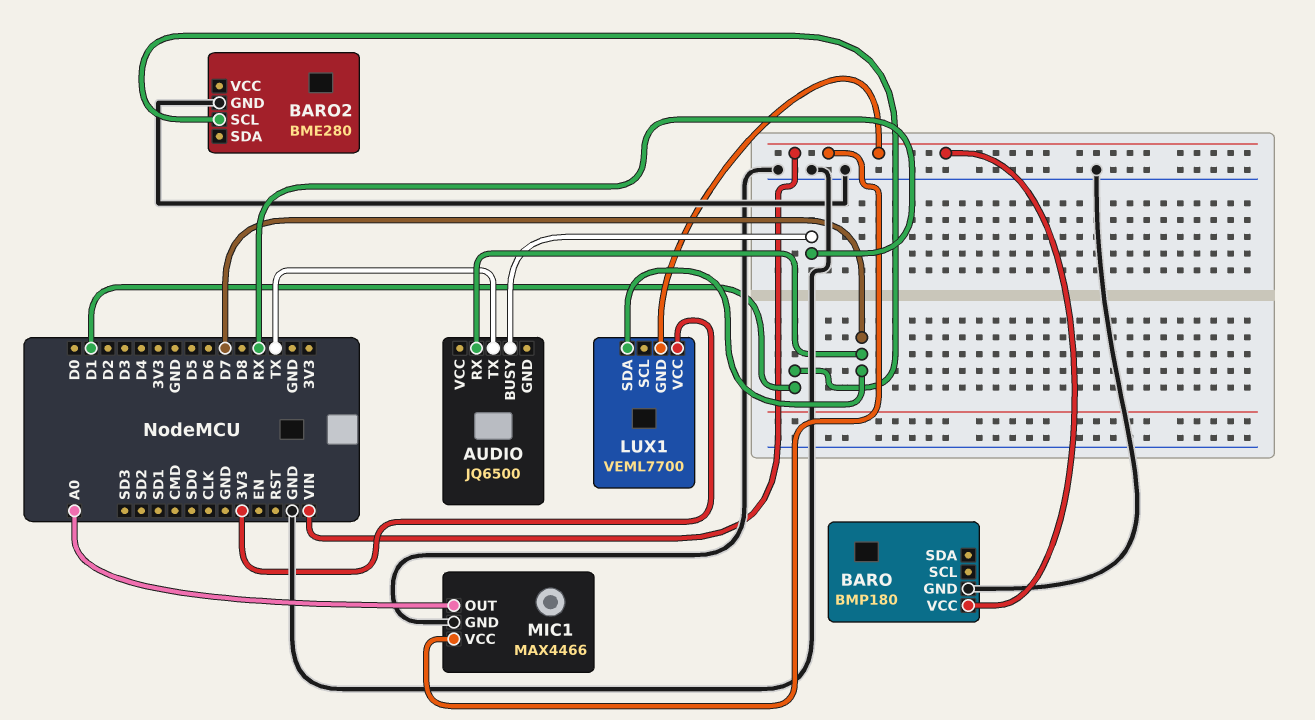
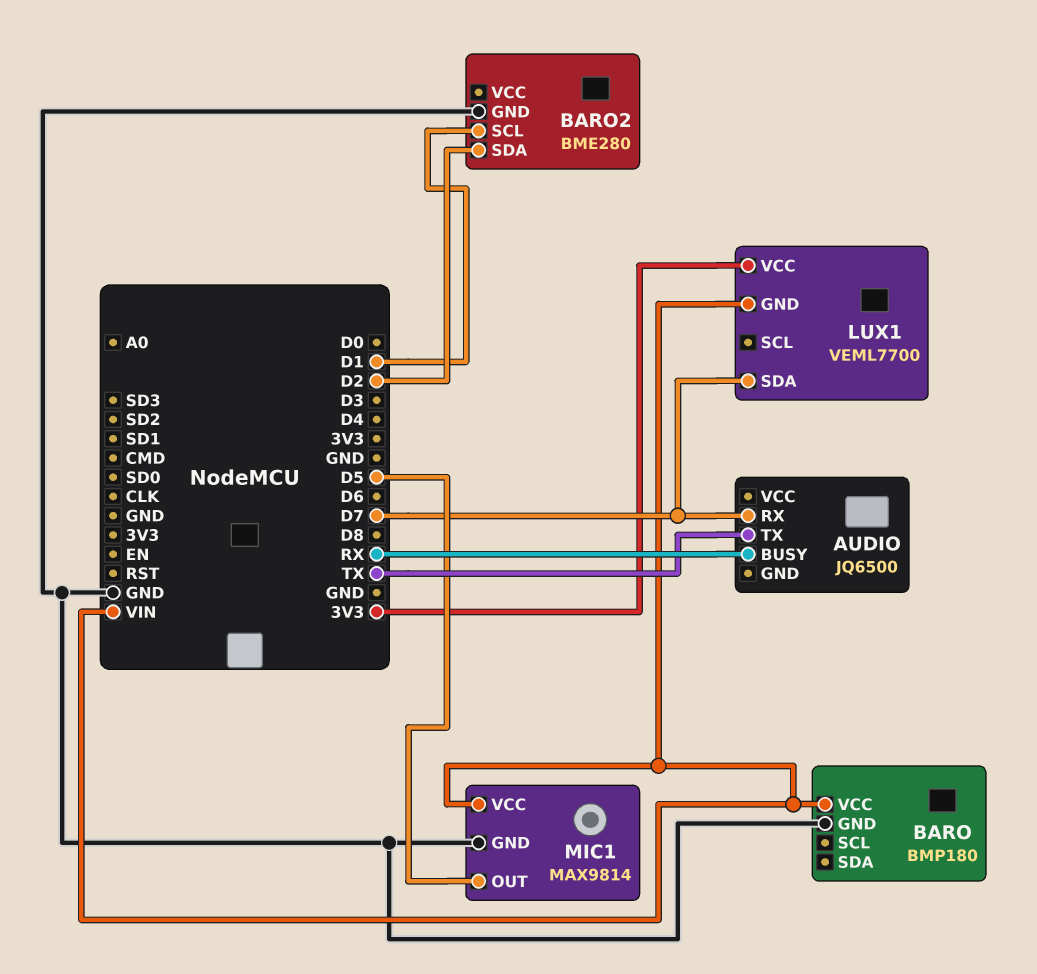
BARO2 pin SDA: none -> D2
MIC1: MAX4466 -> MAX9814
MIC1 pin OUT: A0 -> D5

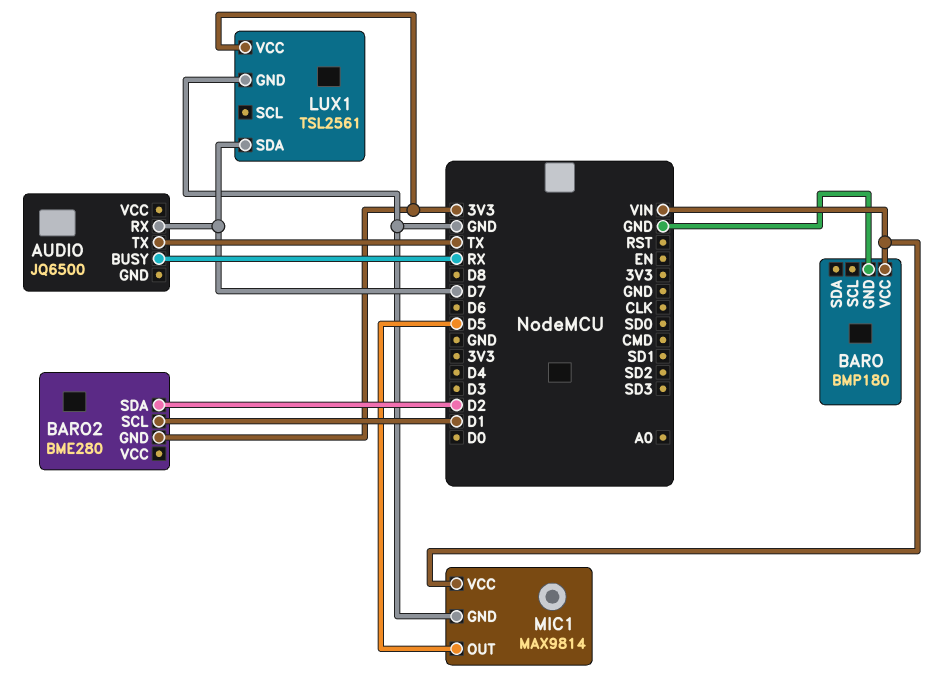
BARO2 pin GND: GND -> 3V3
LUX1: VEML7700 -> TSL2561
LUX1 pin GND: VIN -> GND

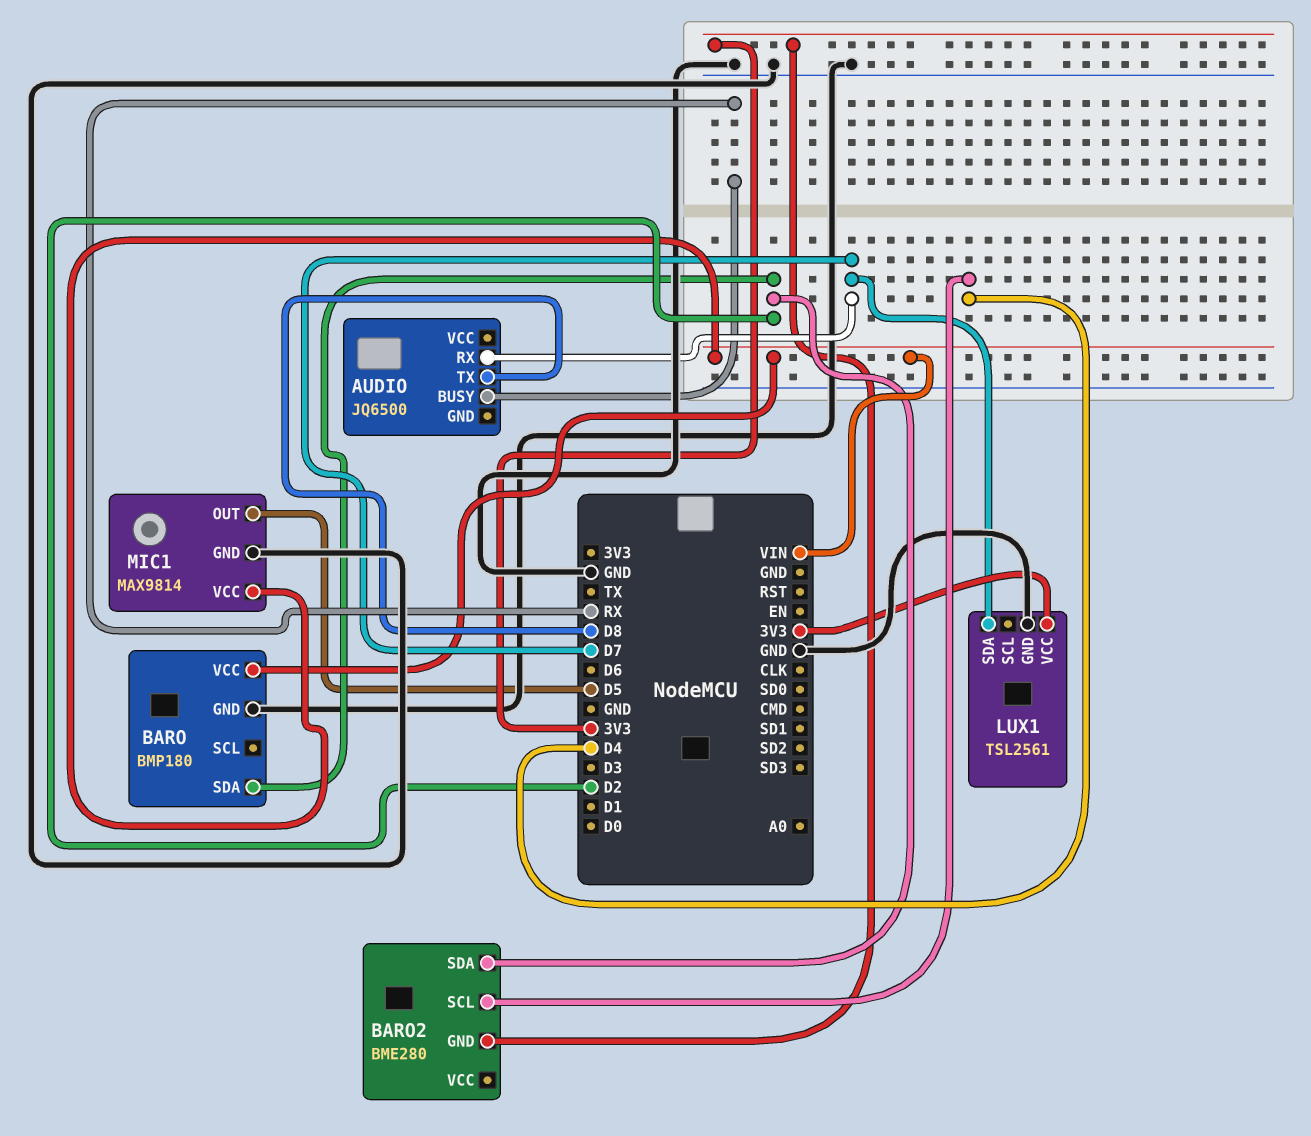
AUDIO pin TX: TX -> D8
BARO pin SDA: none -> D2
BARO2 pin SCL: D1 -> D4

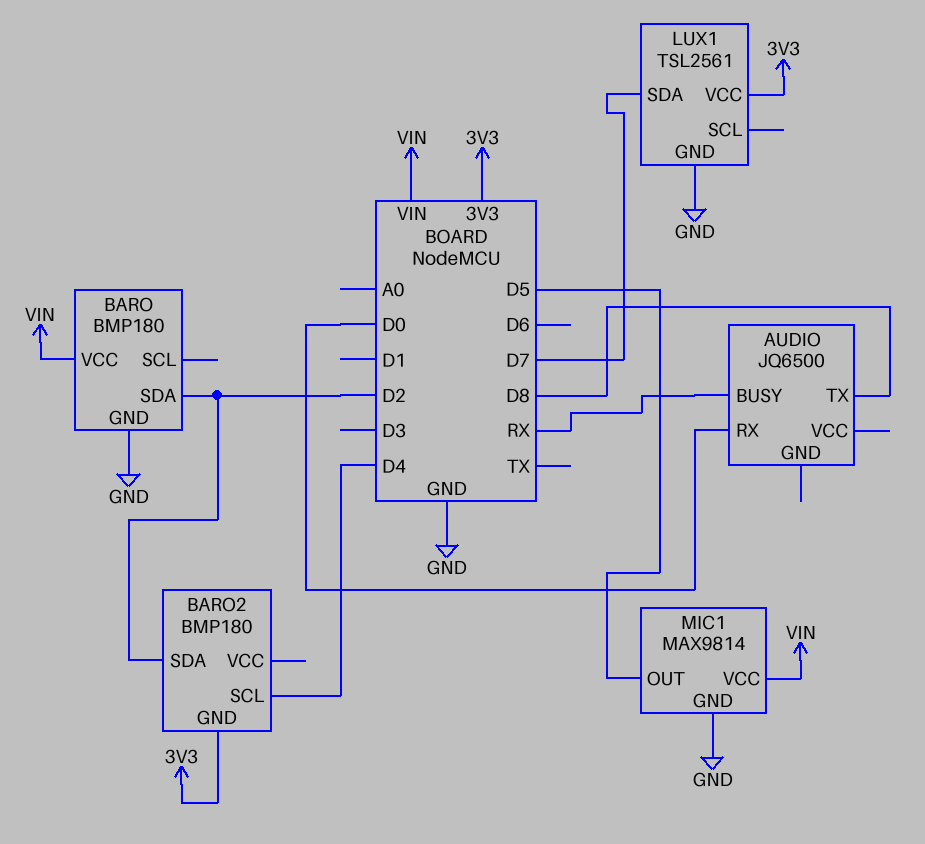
AUDIO pin RX: D7 -> D0
BARO2: BME280 -> BMP180

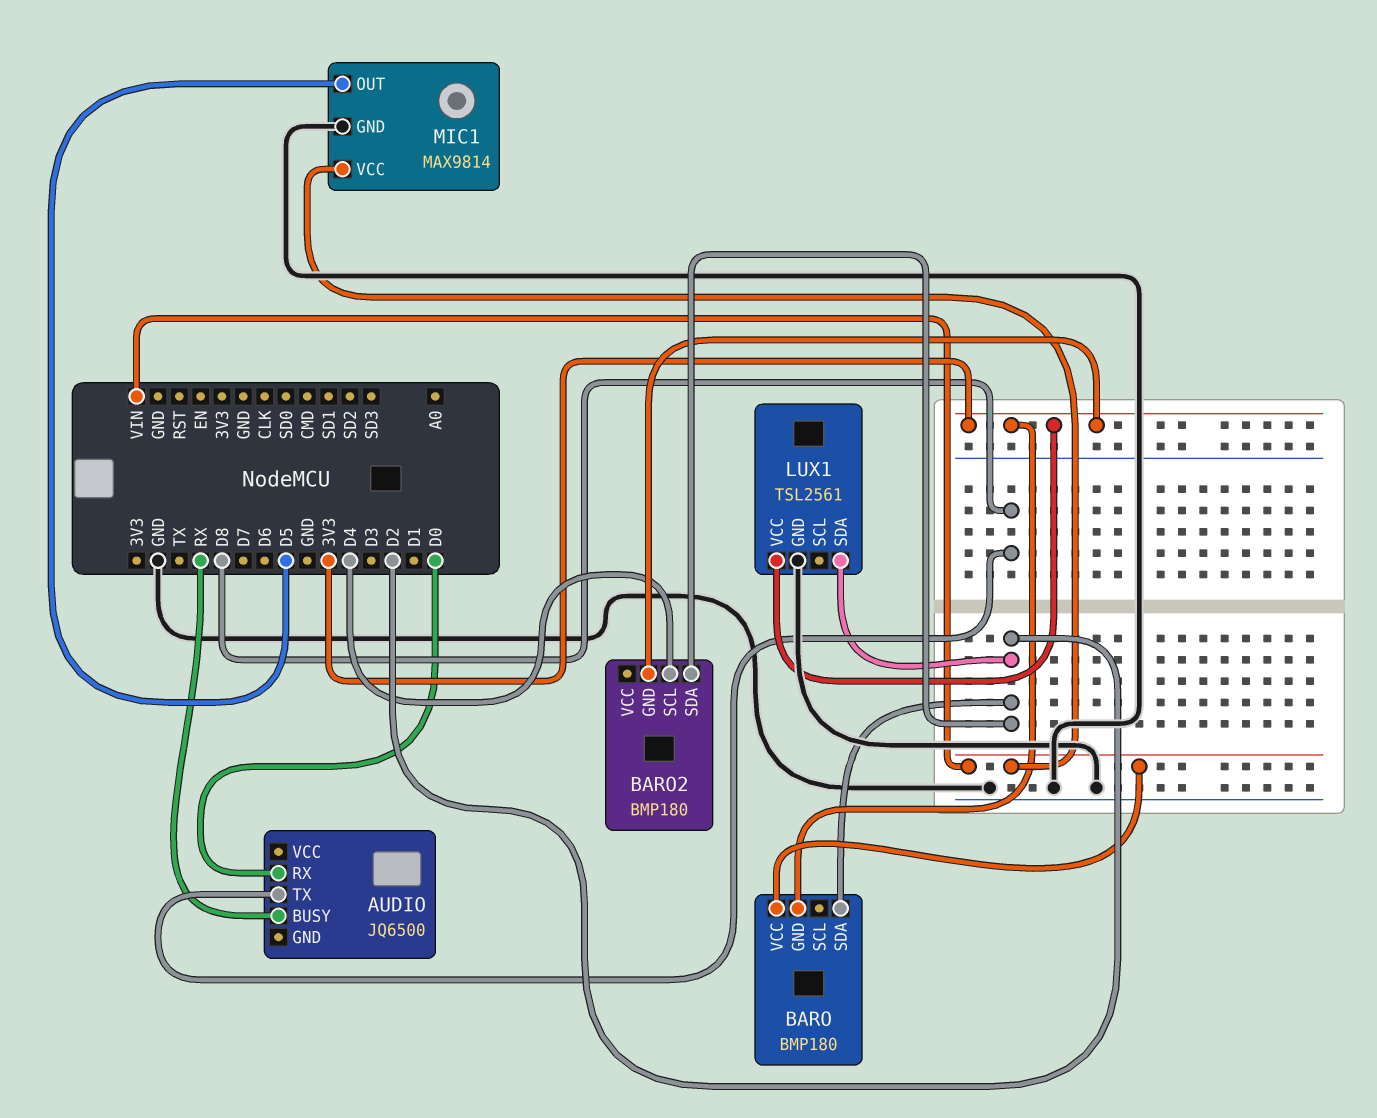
BARO pin GND: GND -> 3V3
LUX1 pin SDA: D7 -> D2

